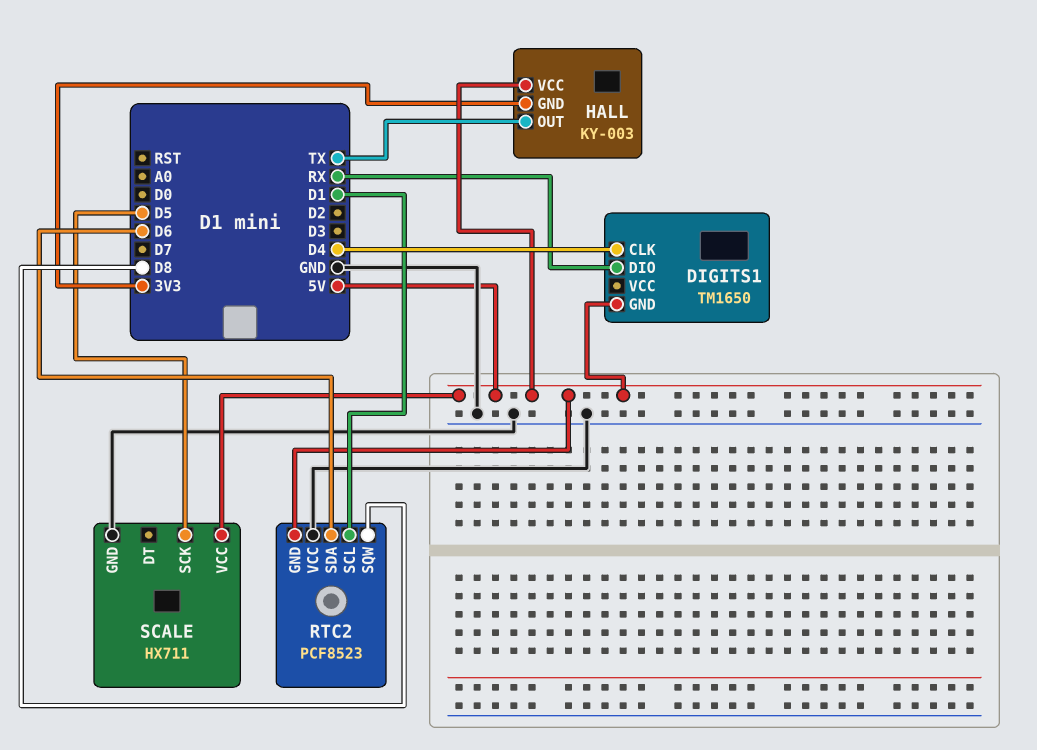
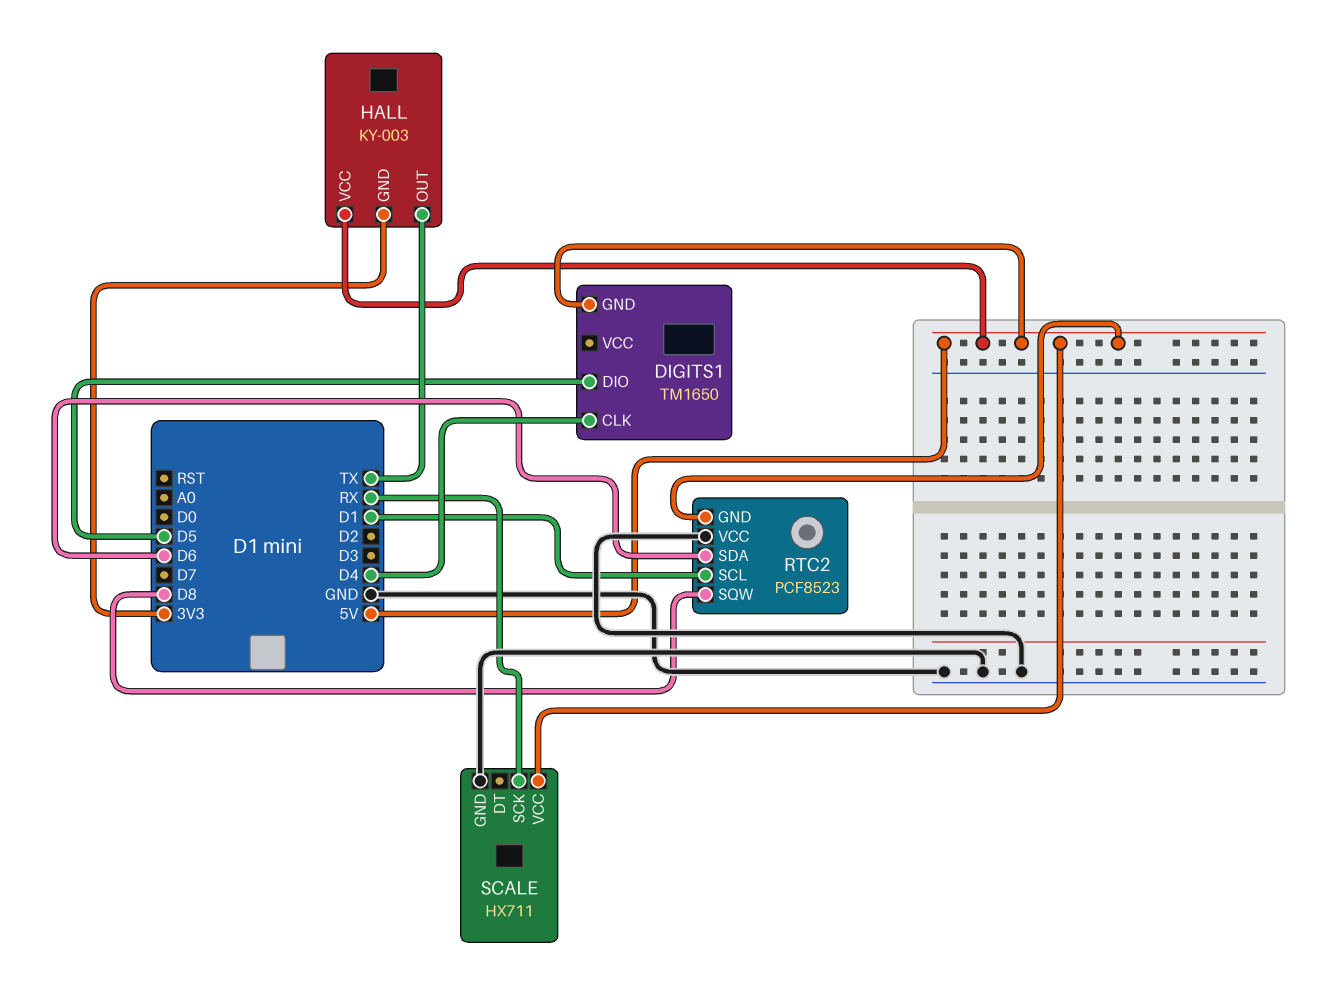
DIGITS1 pin DIO: RX -> D5
SCALE pin SCK: D5 -> RX

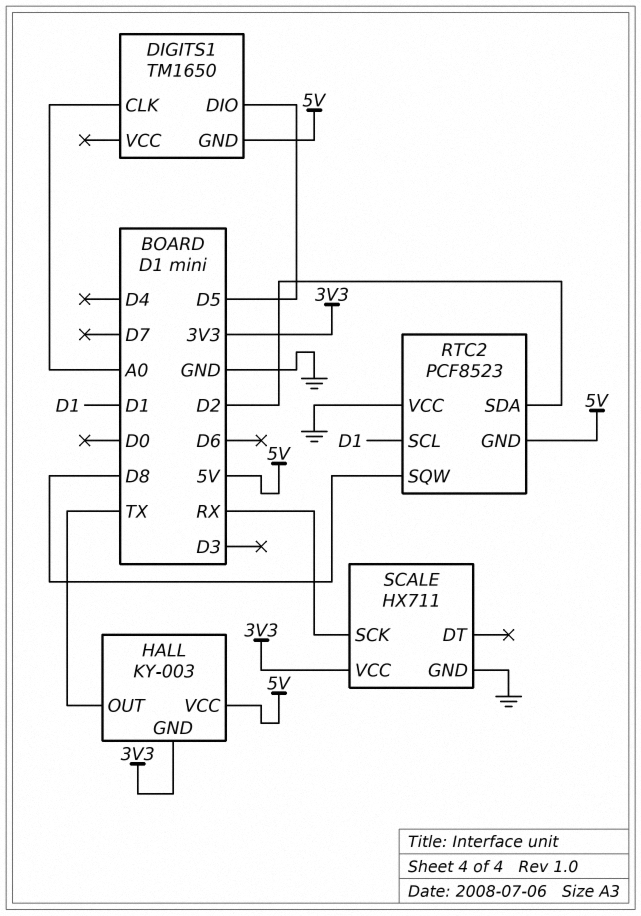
DIGITS1 pin CLK: D4 -> A0
RTC2 pin SDA: D6 -> D2
SCALE pin VCC: 5V -> 3V3

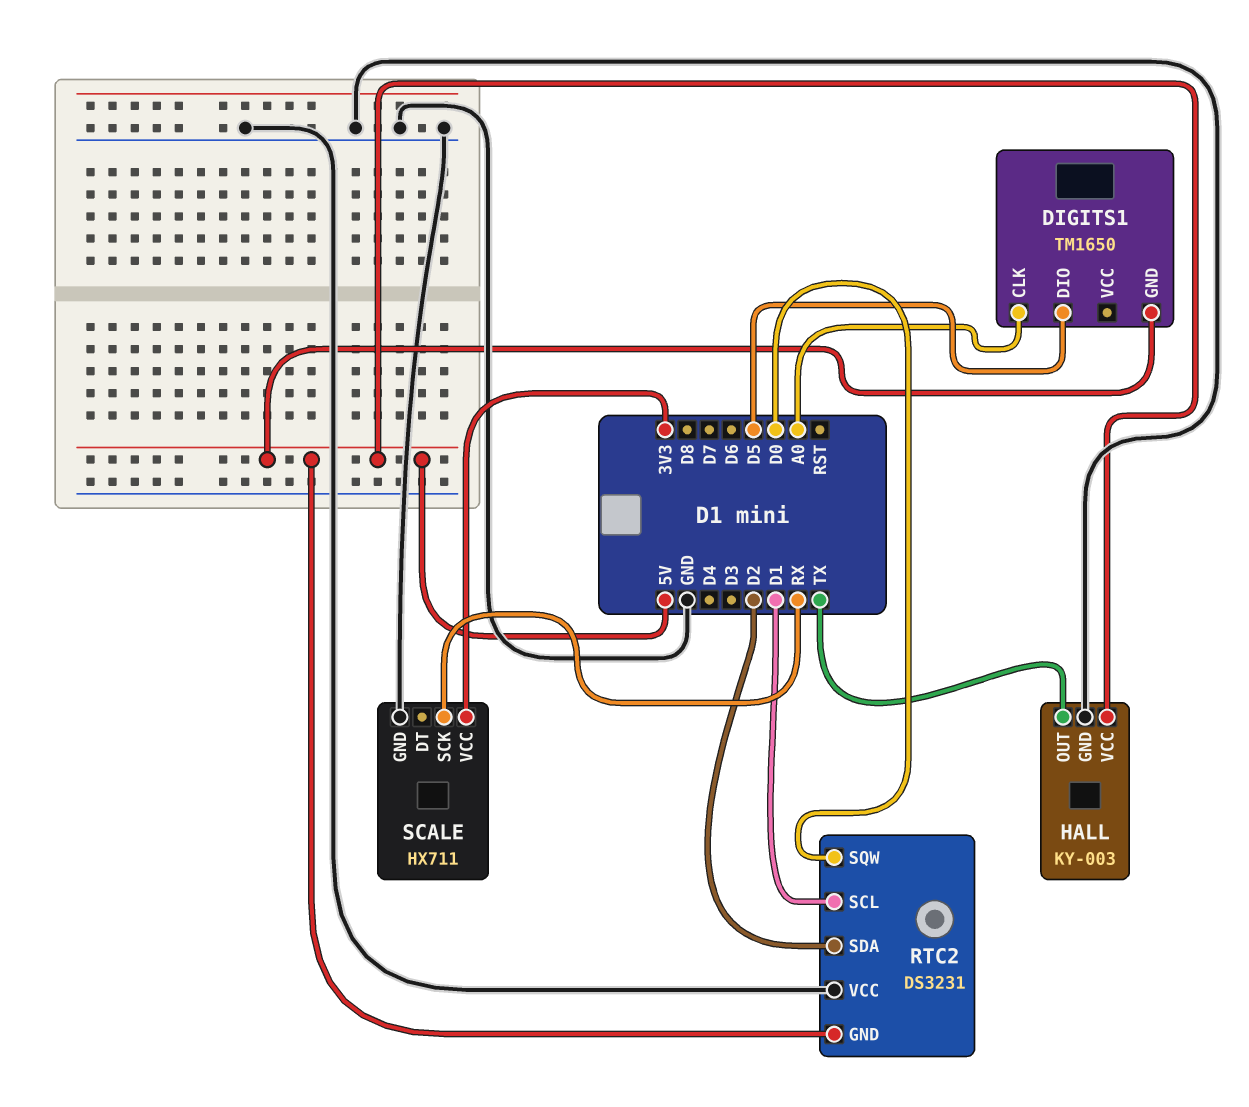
HALL pin GND: 3V3 -> GND
RTC2: PCF8523 -> DS3231
RTC2 pin SQW: D8 -> D0

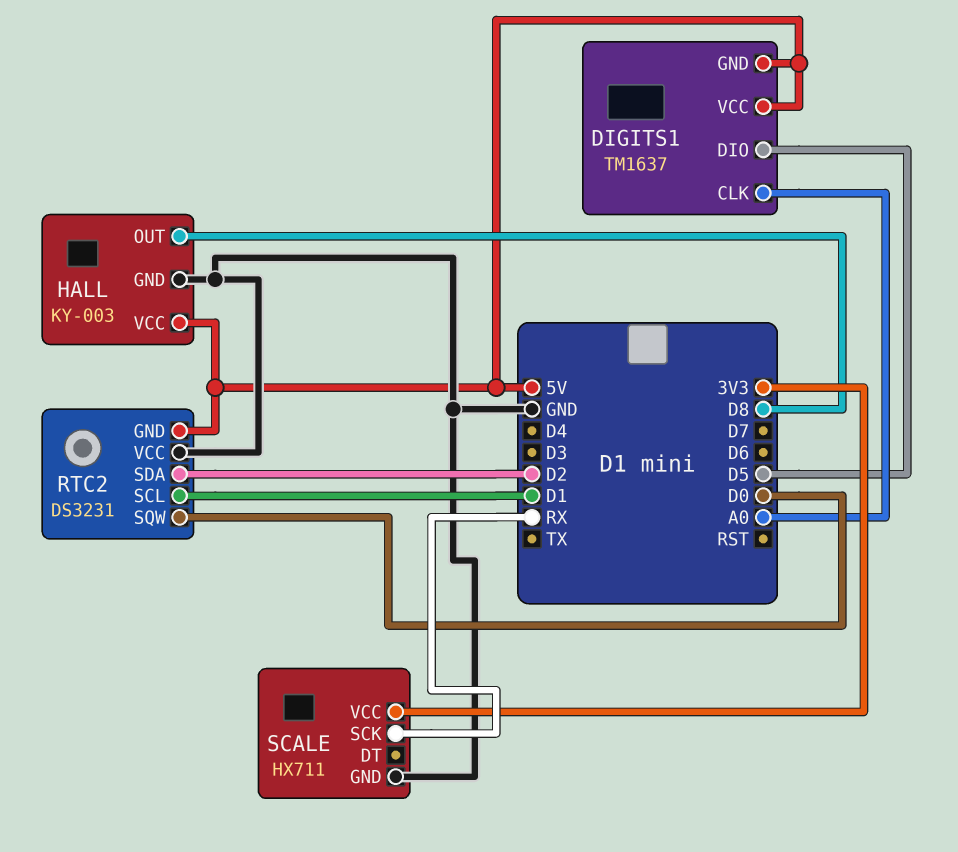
DIGITS1: TM1650 -> TM1637
DIGITS1 pin VCC: none -> 5V
HALL pin OUT: TX -> D8

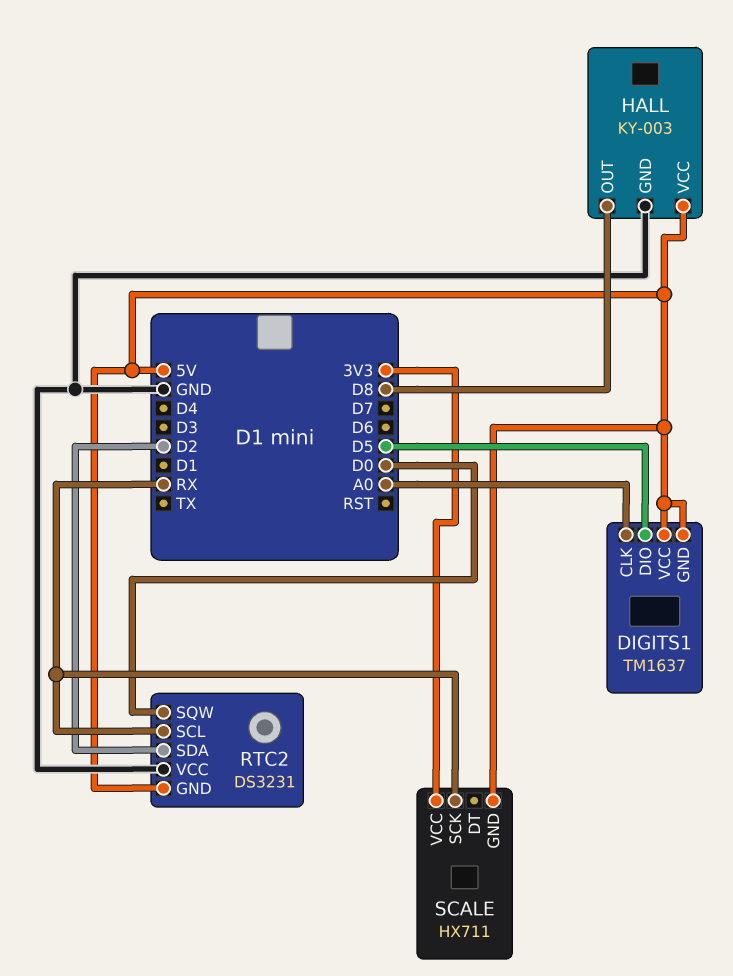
RTC2 pin SCL: D1 -> RX
SCALE pin GND: GND -> 5V

